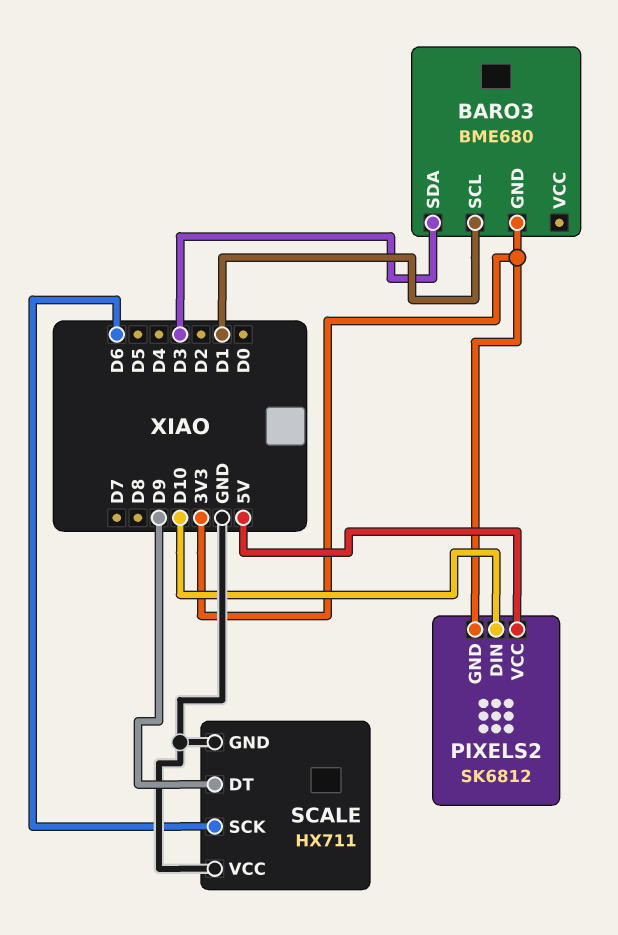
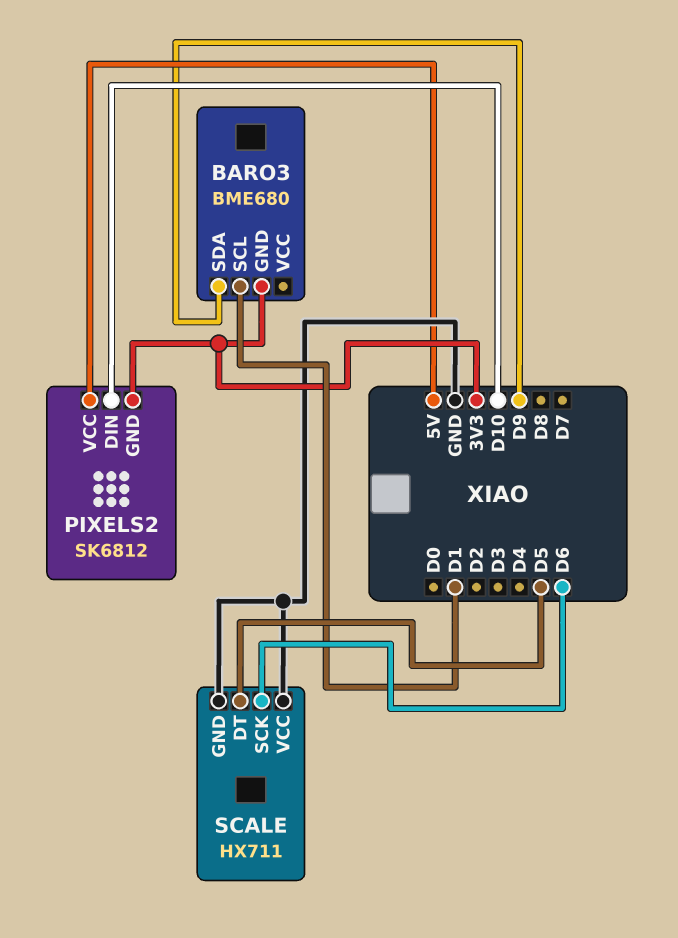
BARO3 pin SDA: D3 -> D9
SCALE pin DT: D9 -> D5

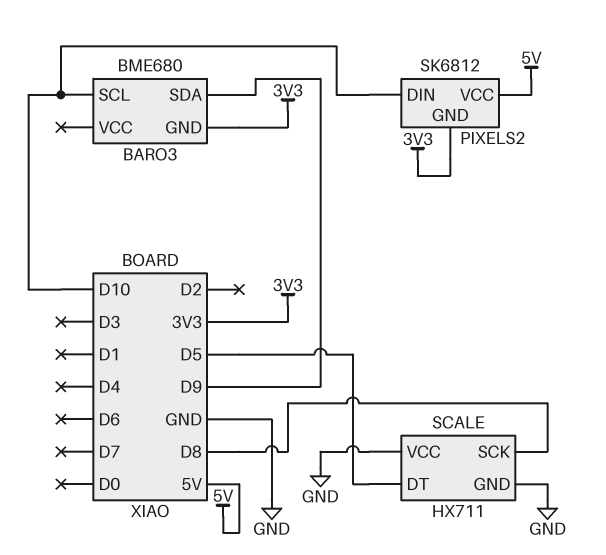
BARO3 pin SCL: D1 -> D10
SCALE pin SCK: D6 -> D8

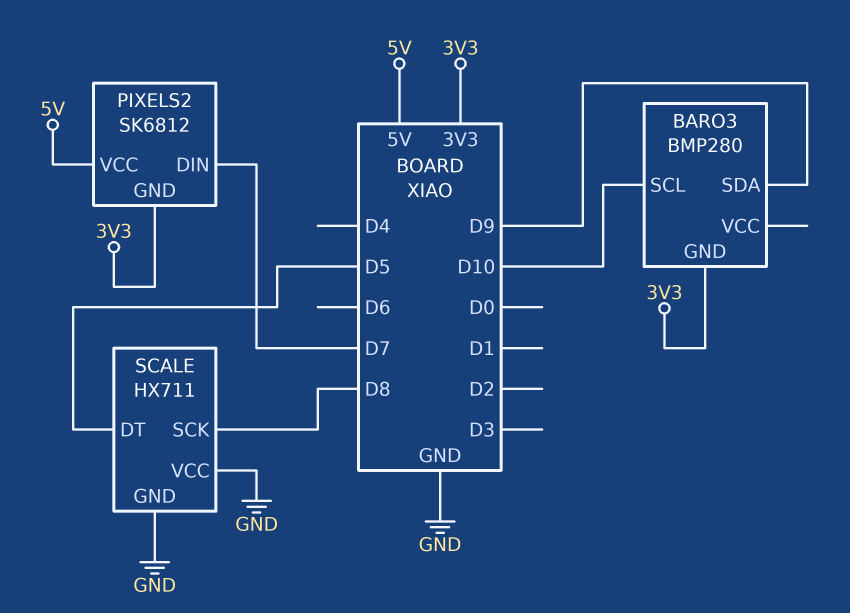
BARO3: BME680 -> BMP280
PIXELS2 pin DIN: D10 -> D7

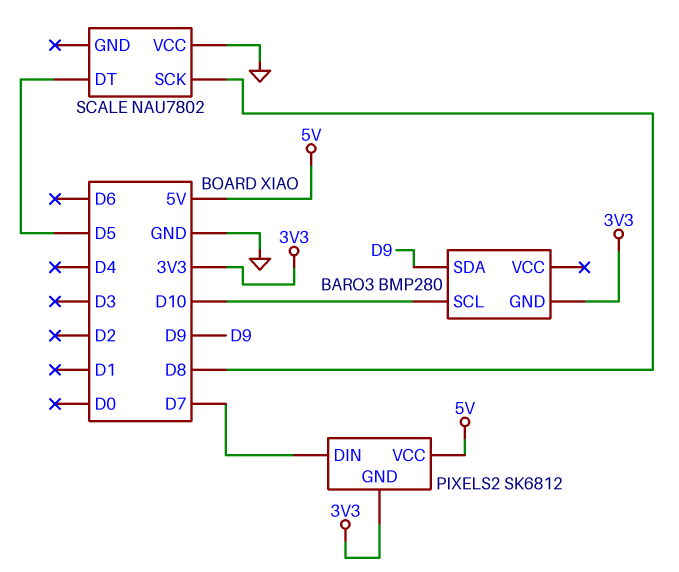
SCALE: HX711 -> NAU7802
SCALE pin GND: GND -> none

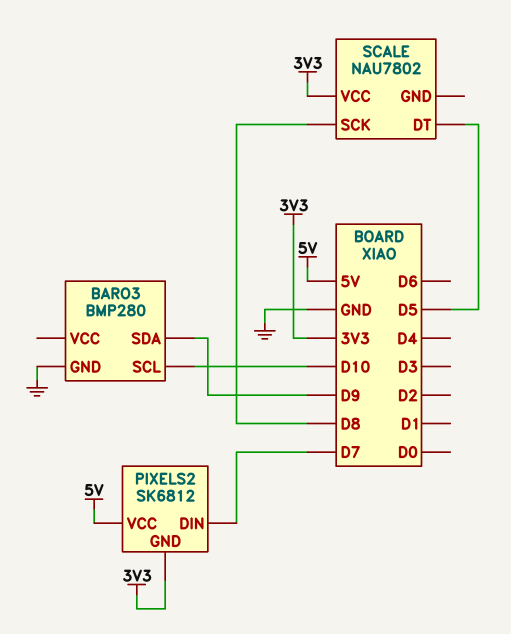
BARO3 pin GND: 3V3 -> GND
SCALE pin VCC: GND -> 3V3

